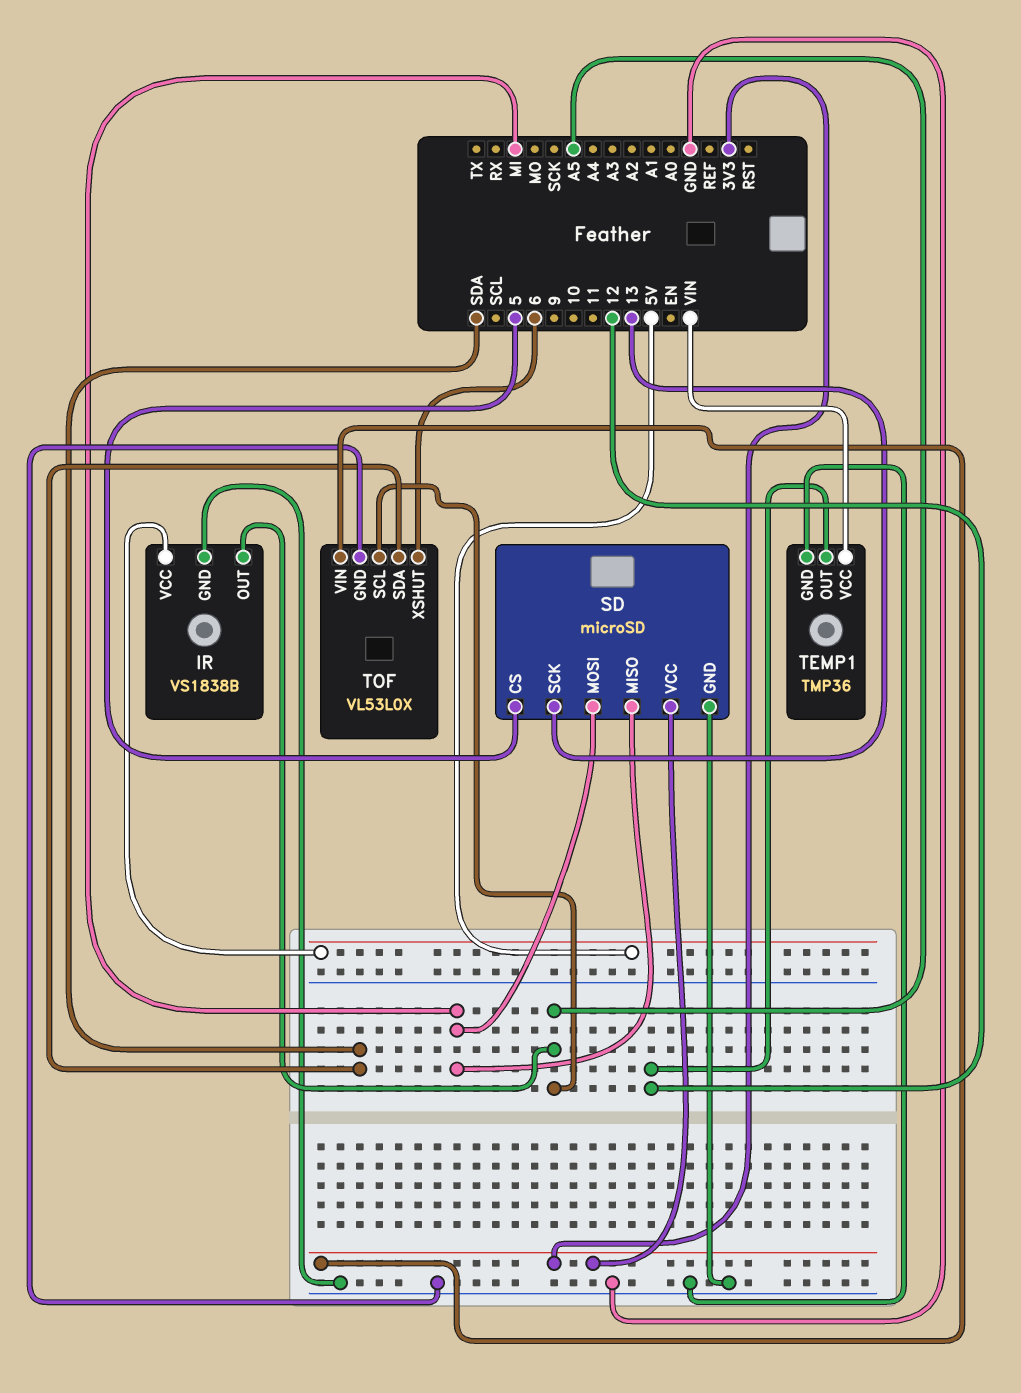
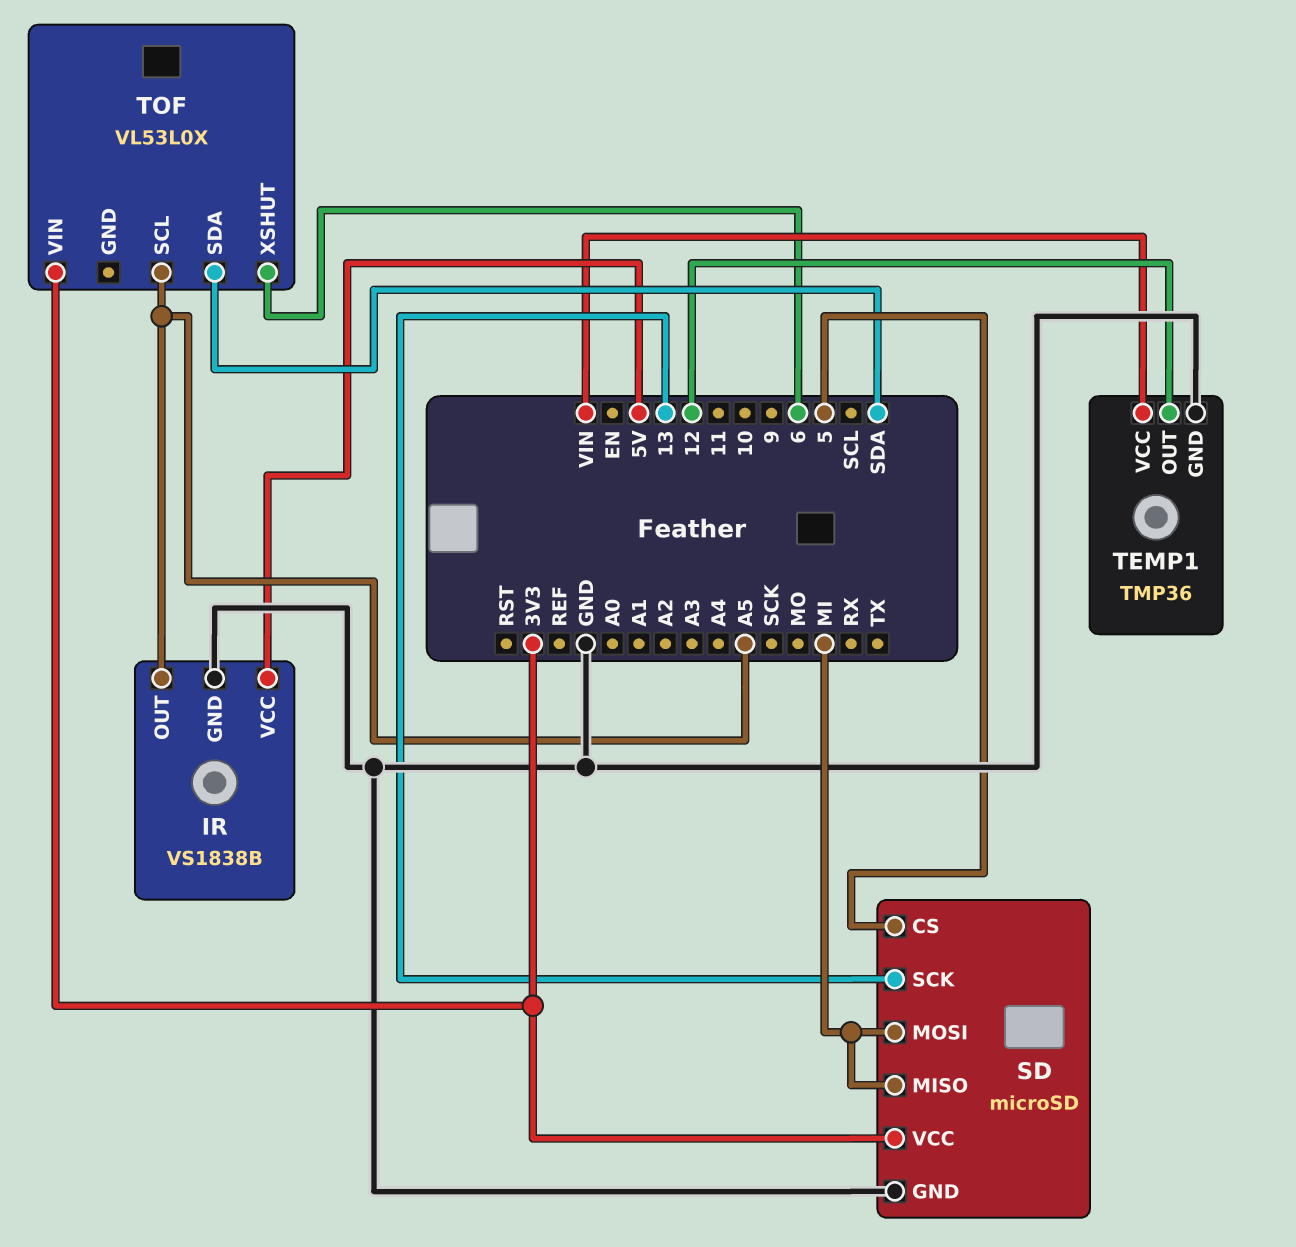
TOF pin GND: GND -> none

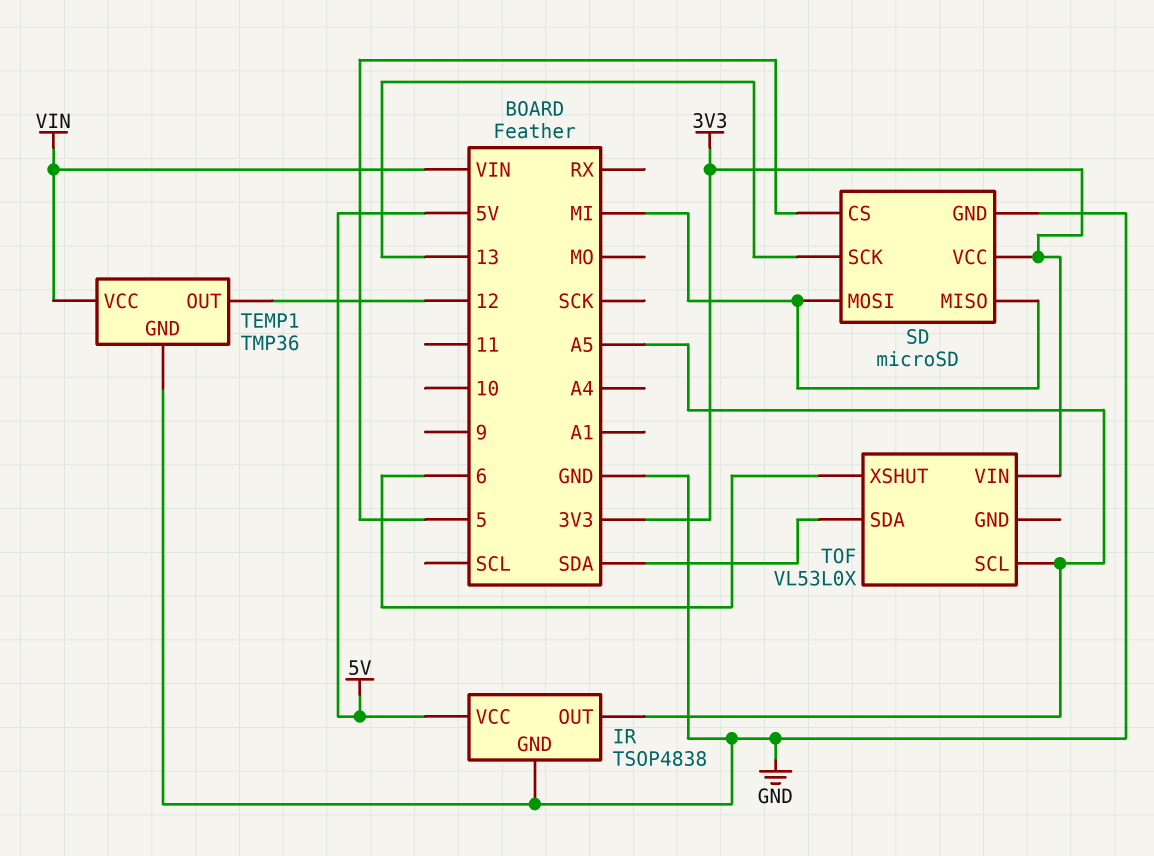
IR: VS1838B -> TSOP4838

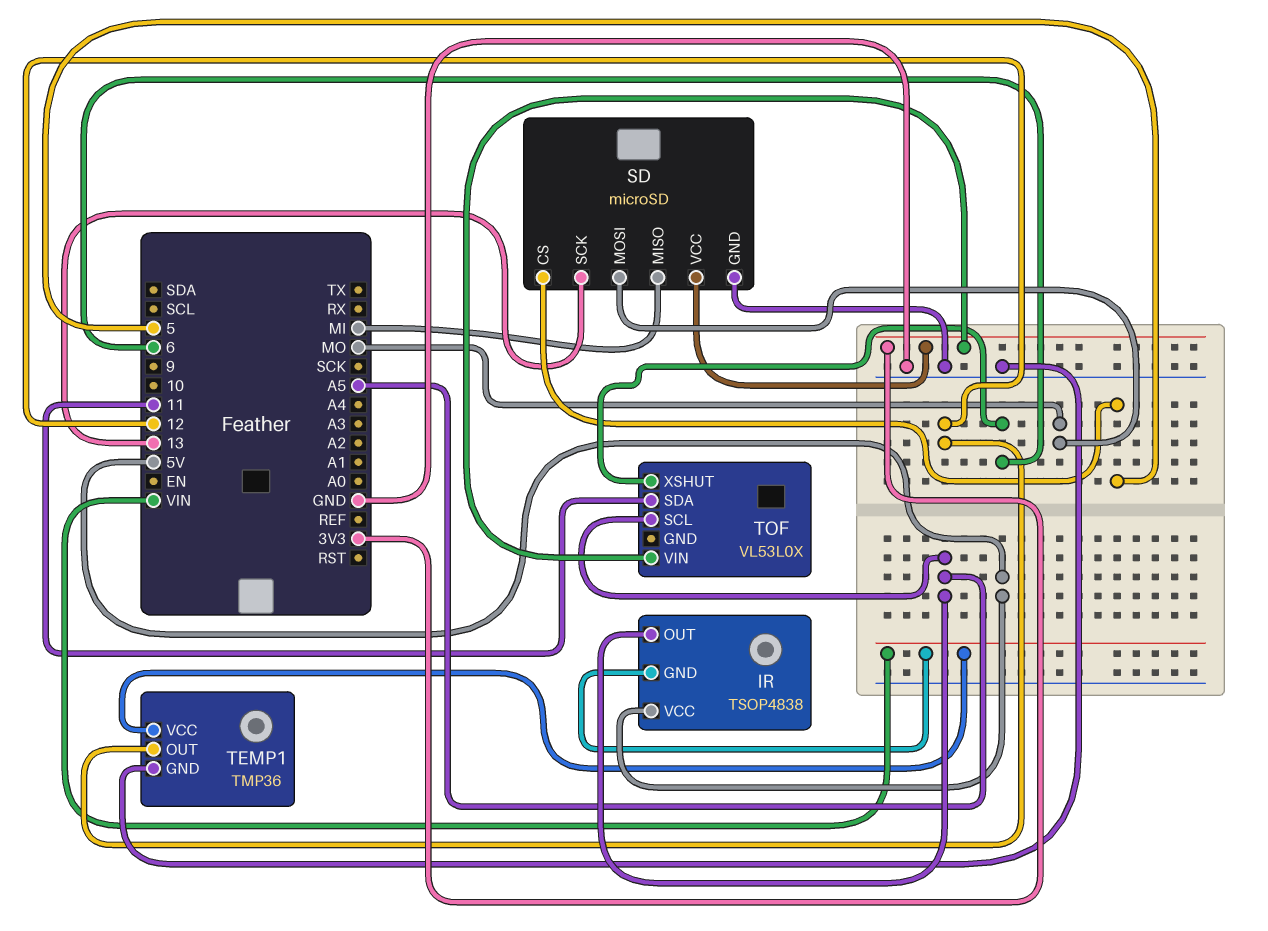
IR pin GND: GND -> VIN
SD pin MOSI: MI -> MO
TOF pin SDA: SDA -> 11

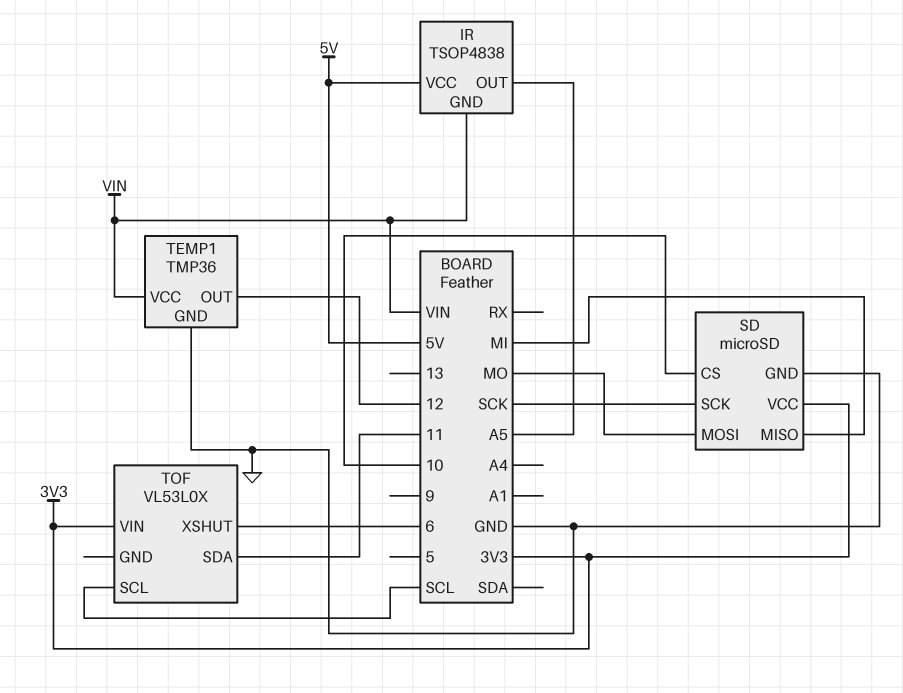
SD pin CS: 5 -> 10
SD pin SCK: 13 -> SCK
TOF pin SCL: A5 -> SCL

